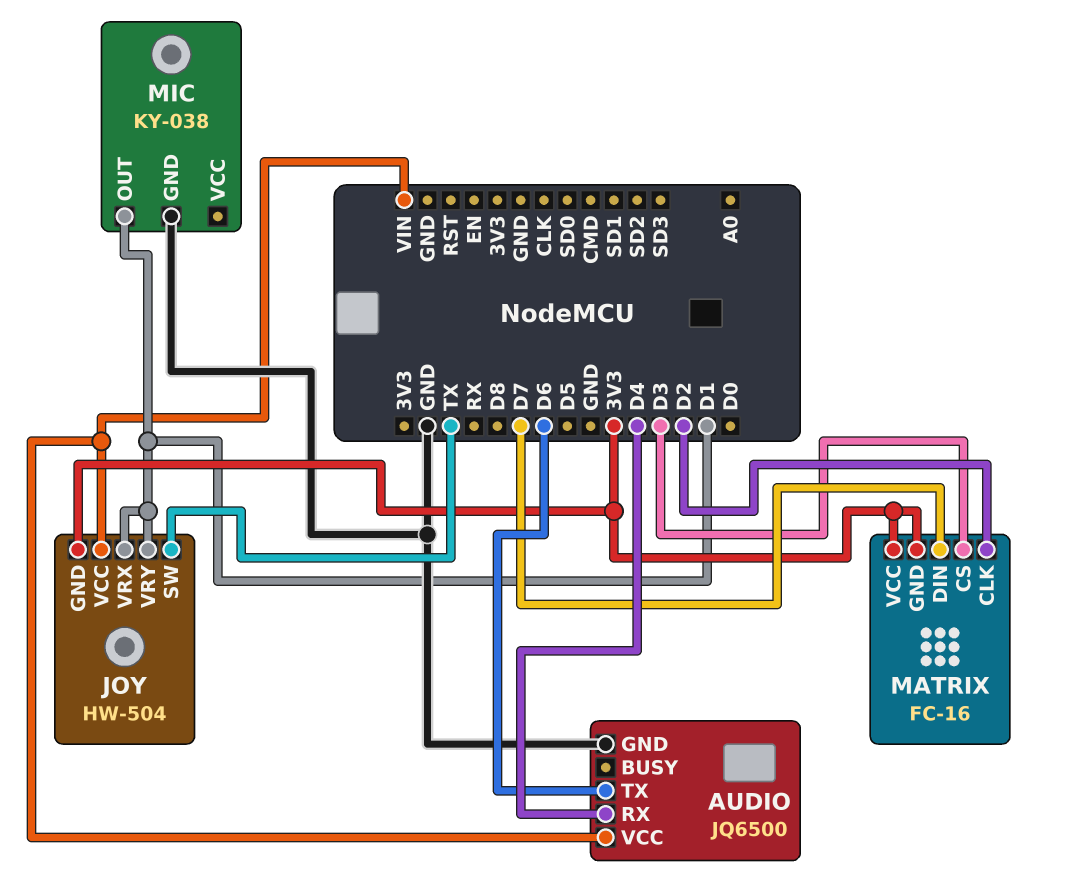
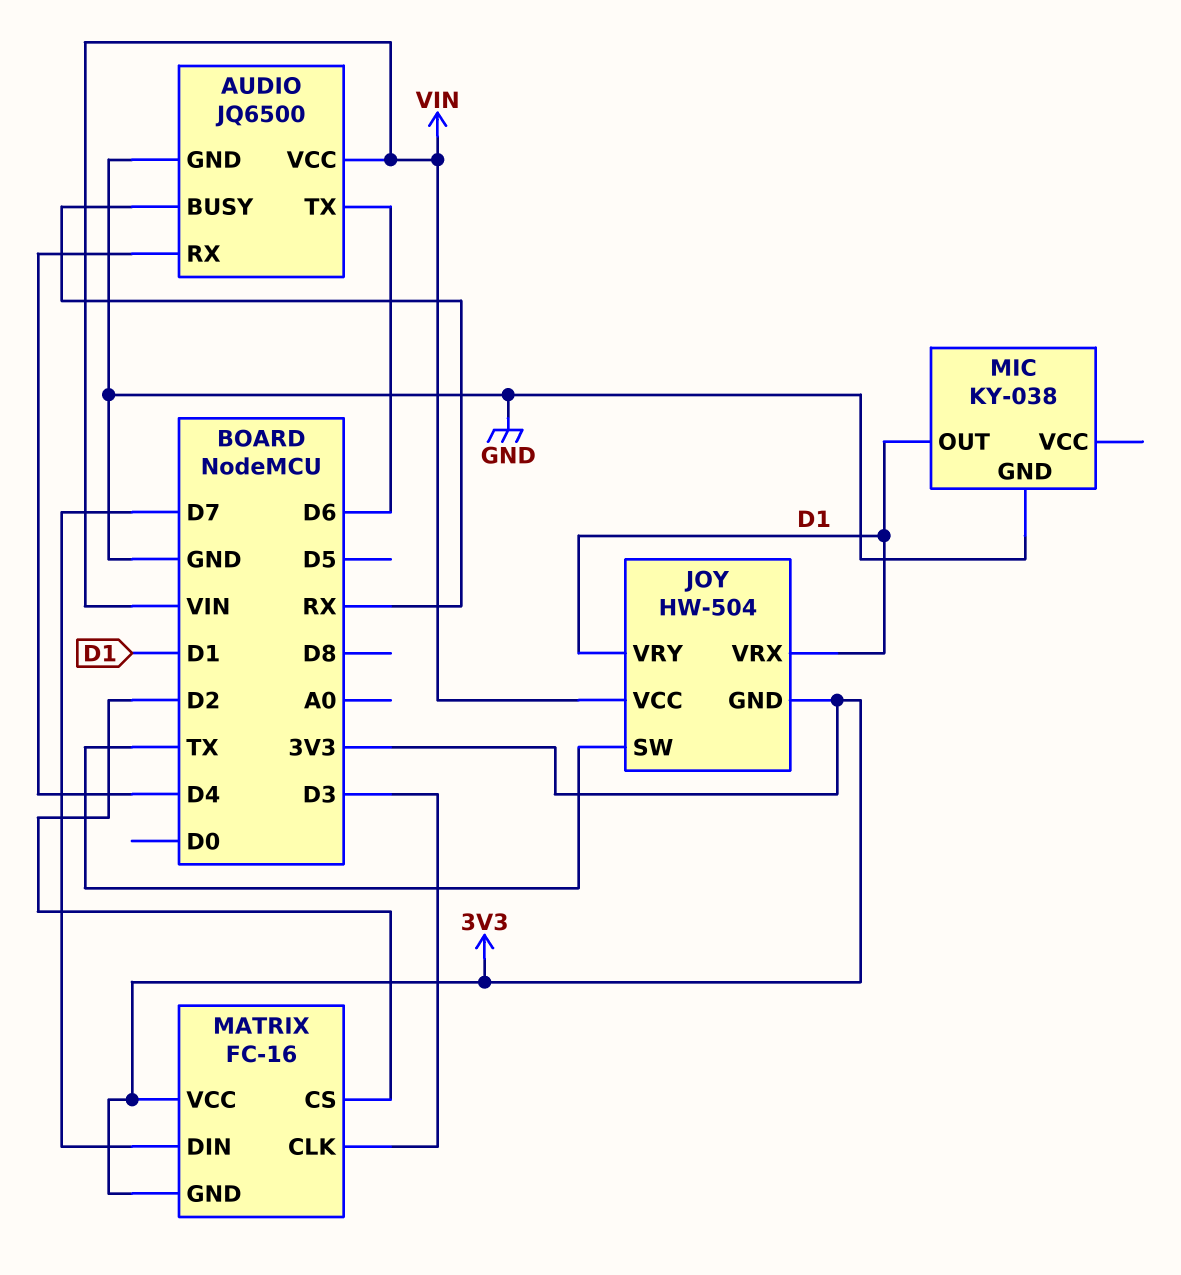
AUDIO pin BUSY: none -> RX
MATRIX pin CLK: D2 -> D3
MATRIX pin CS: D3 -> D2

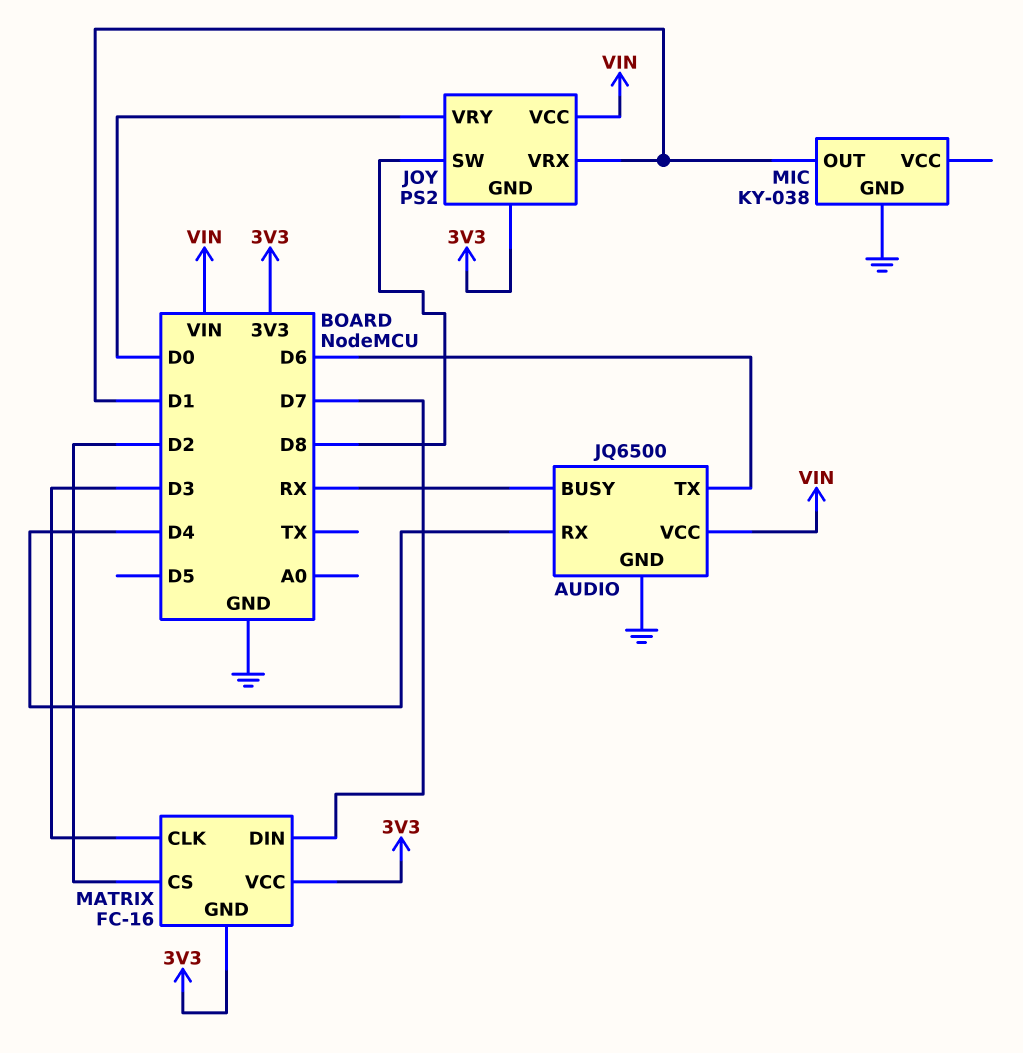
JOY: HW-504 -> PS2
JOY pin SW: TX -> D8
JOY pin VRY: D1 -> D0

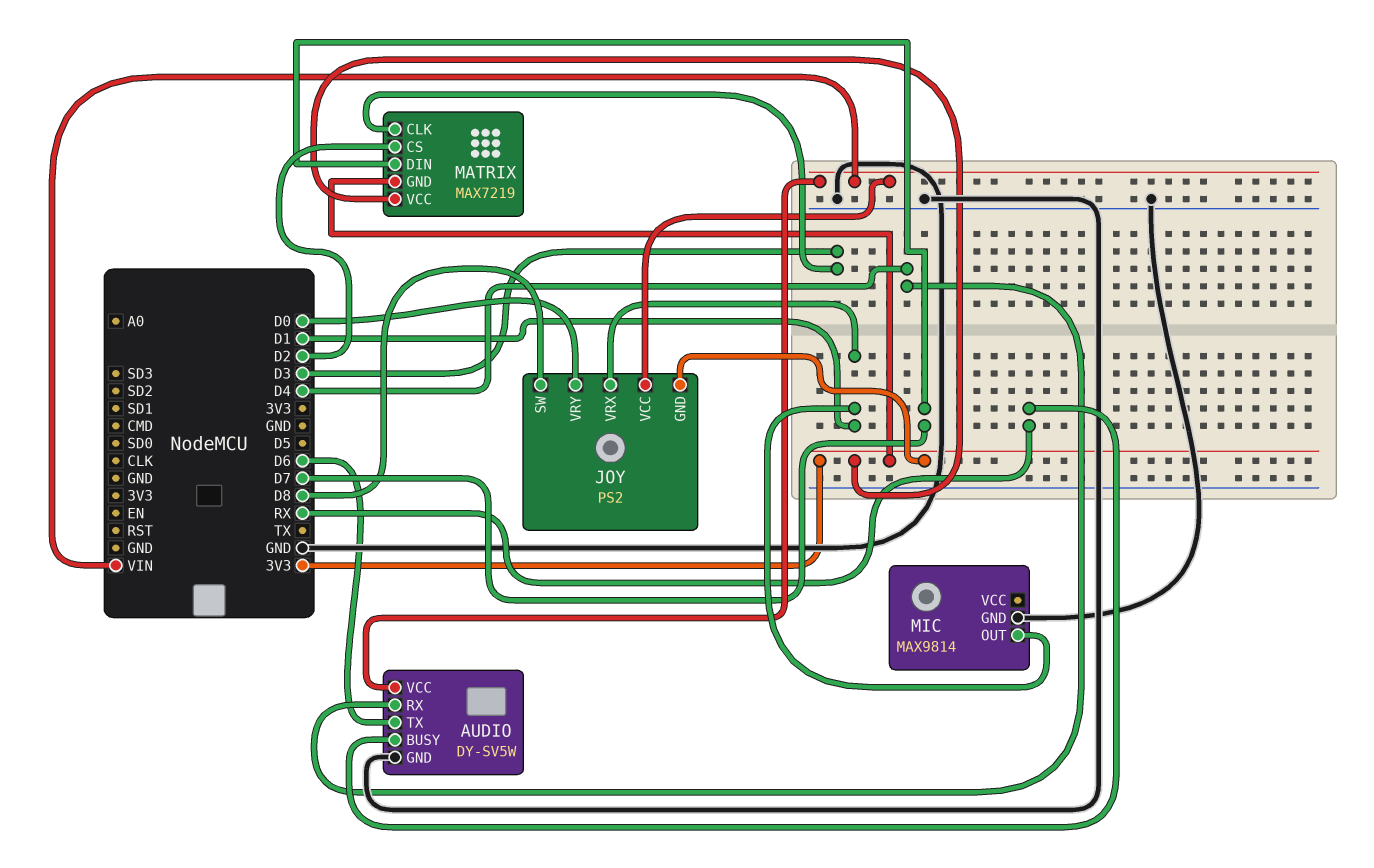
AUDIO: JQ6500 -> DY-SV5W
MATRIX: FC-16 -> MAX7219
MIC: KY-038 -> MAX9814

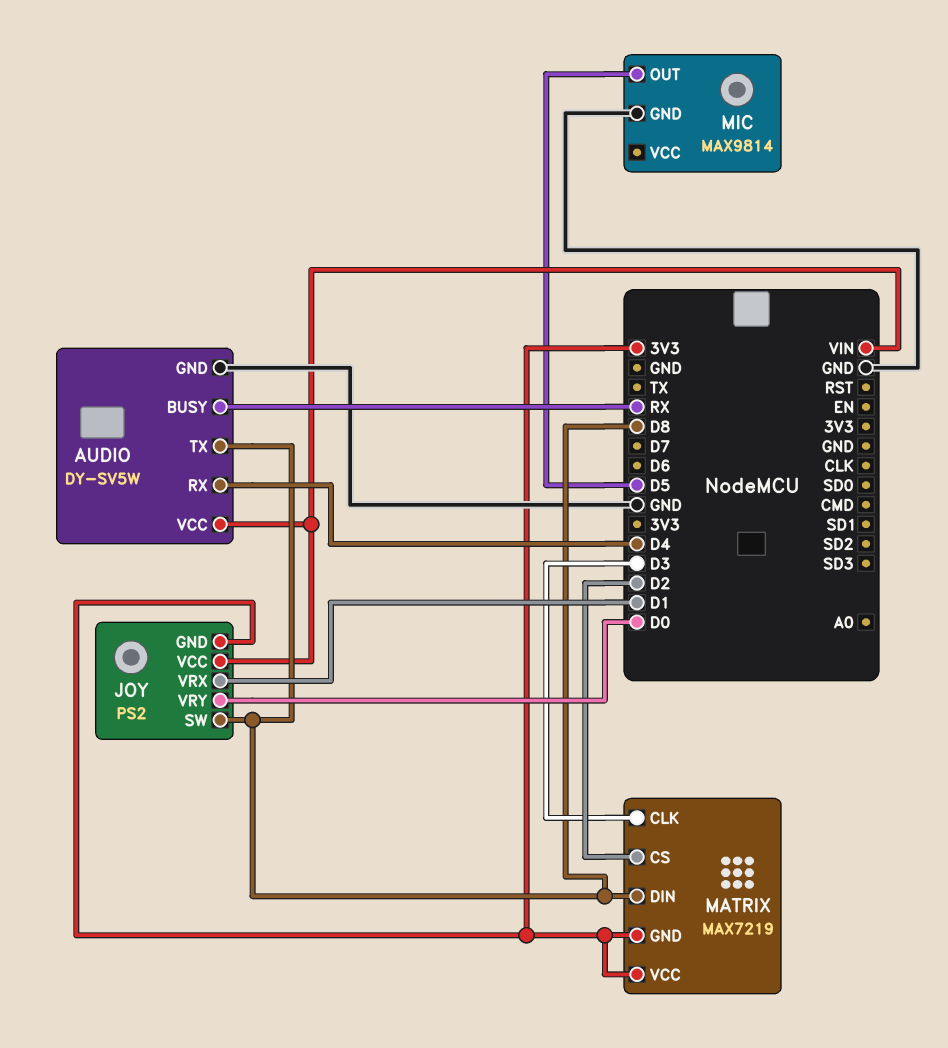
AUDIO pin TX: D6 -> D8
MATRIX pin DIN: D7 -> D8
MIC pin OUT: D1 -> D5

